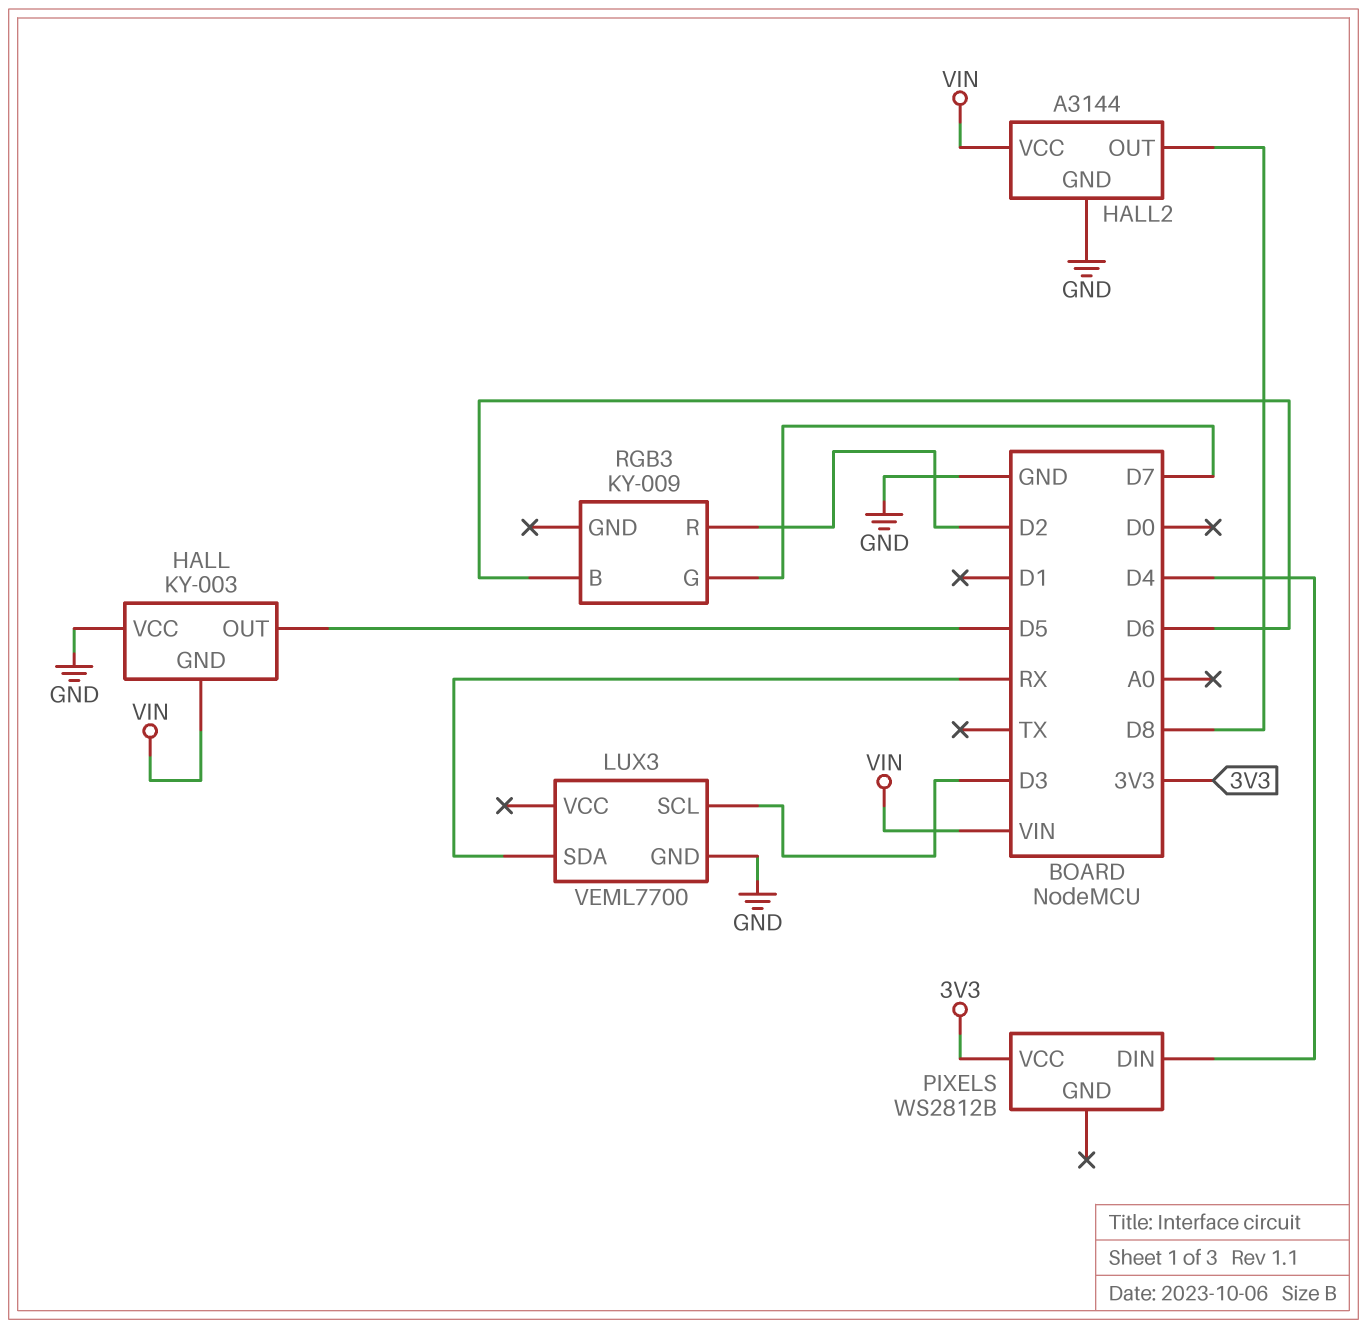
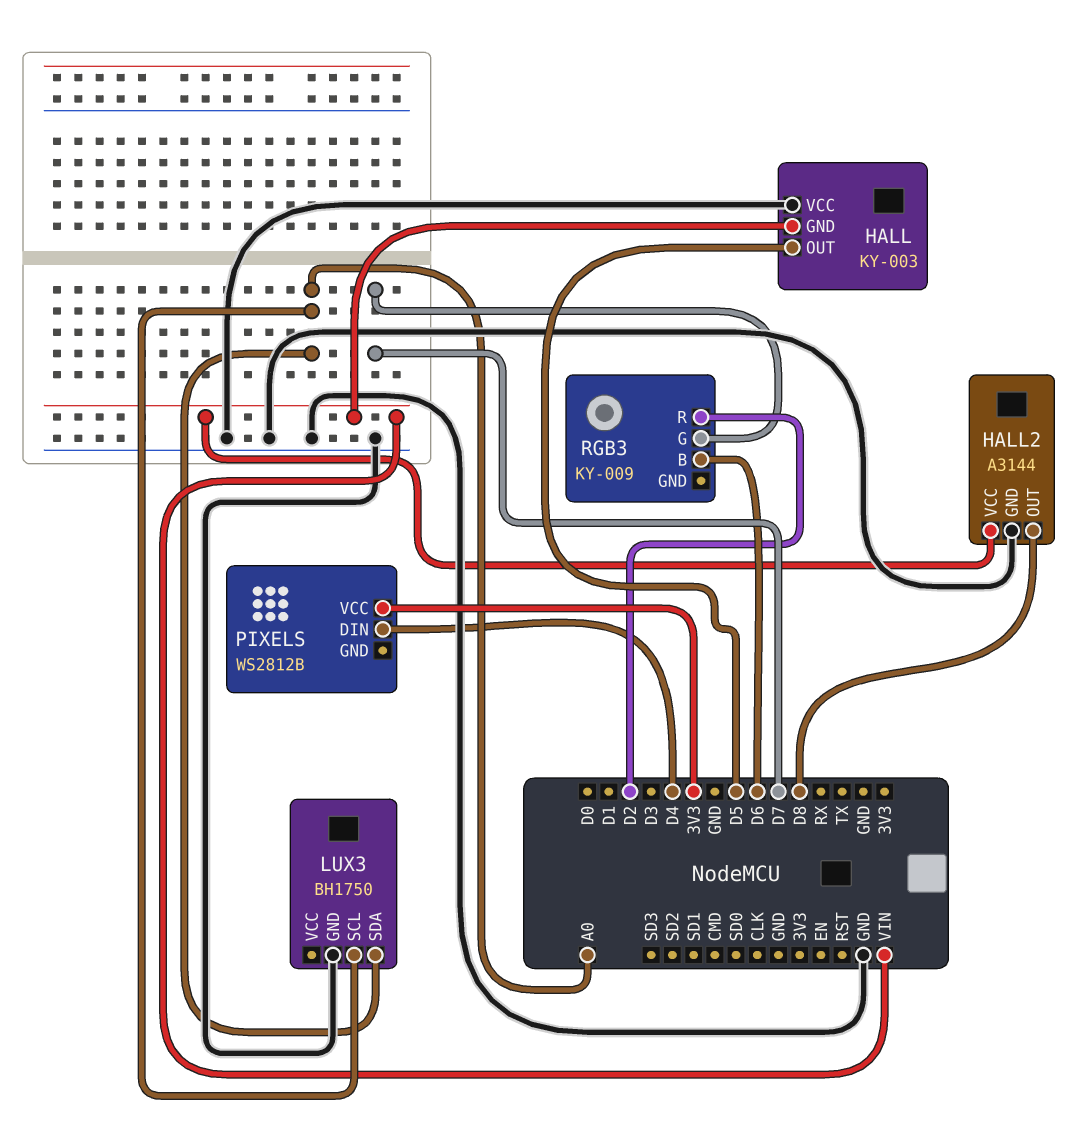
LUX3: VEML7700 -> BH1750
LUX3 pin SCL: D3 -> A0
LUX3 pin SDA: RX -> A0

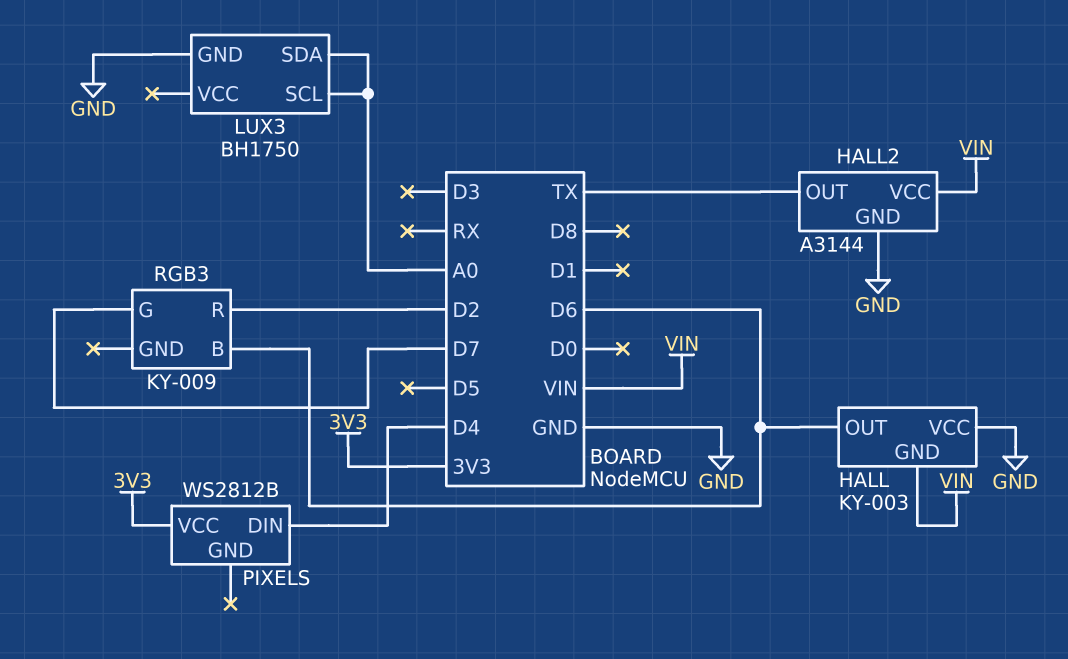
HALL pin OUT: D5 -> D6
HALL2 pin OUT: D8 -> TX

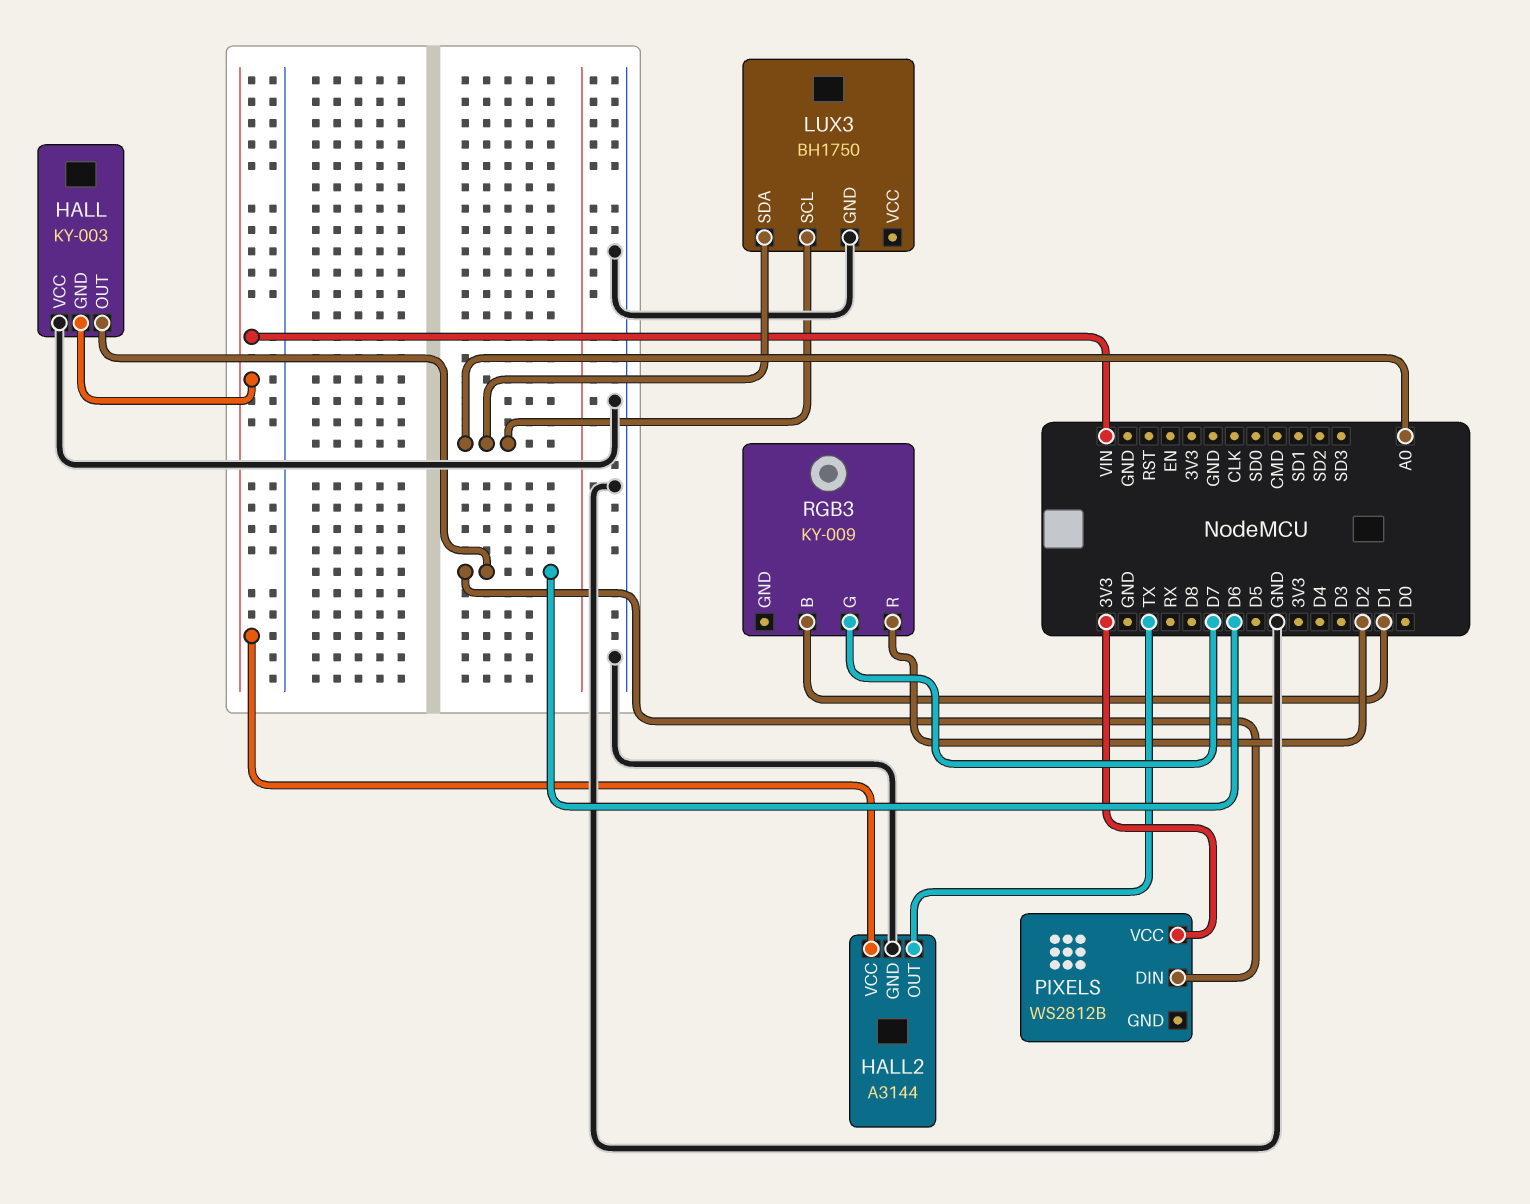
PIXELS pin DIN: D4 -> D6
RGB3 pin B: D6 -> D1

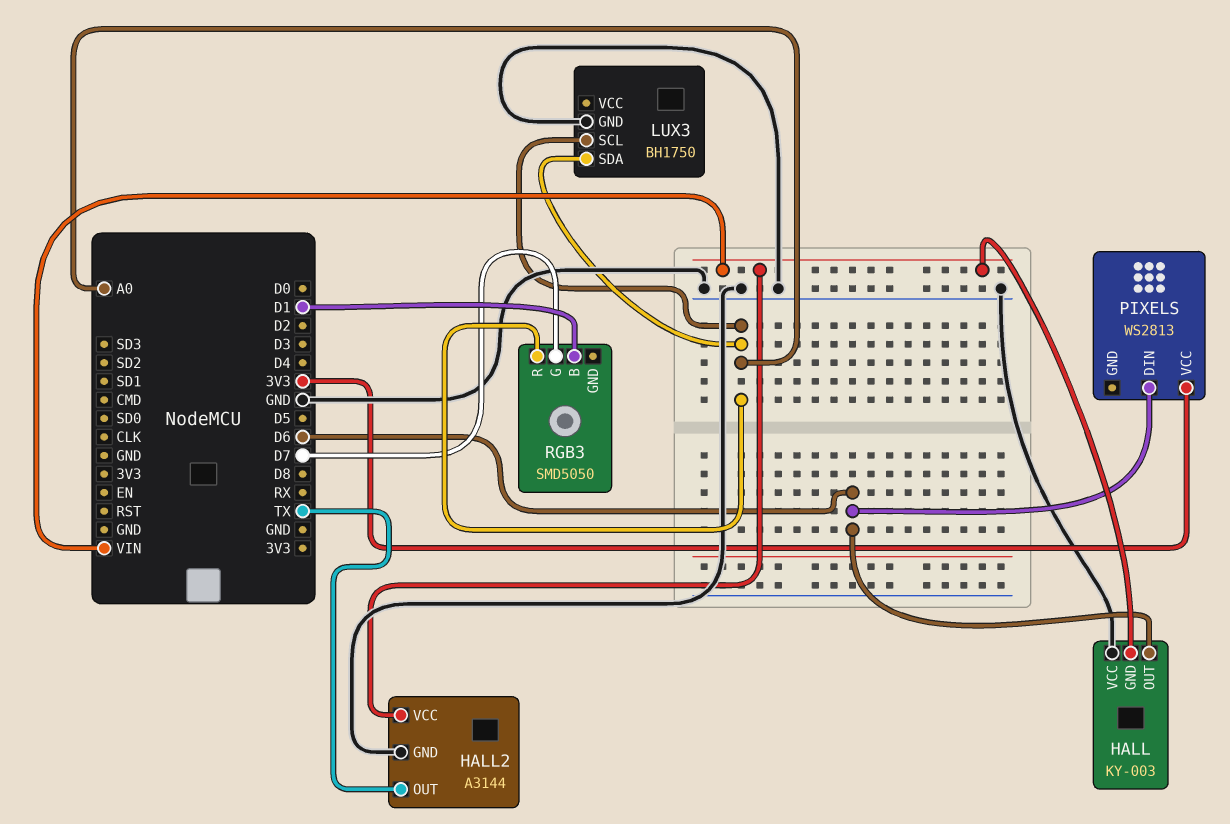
PIXELS: WS2812B -> WS2813
RGB3: KY-009 -> SMD5050
RGB3 pin R: D2 -> A0

